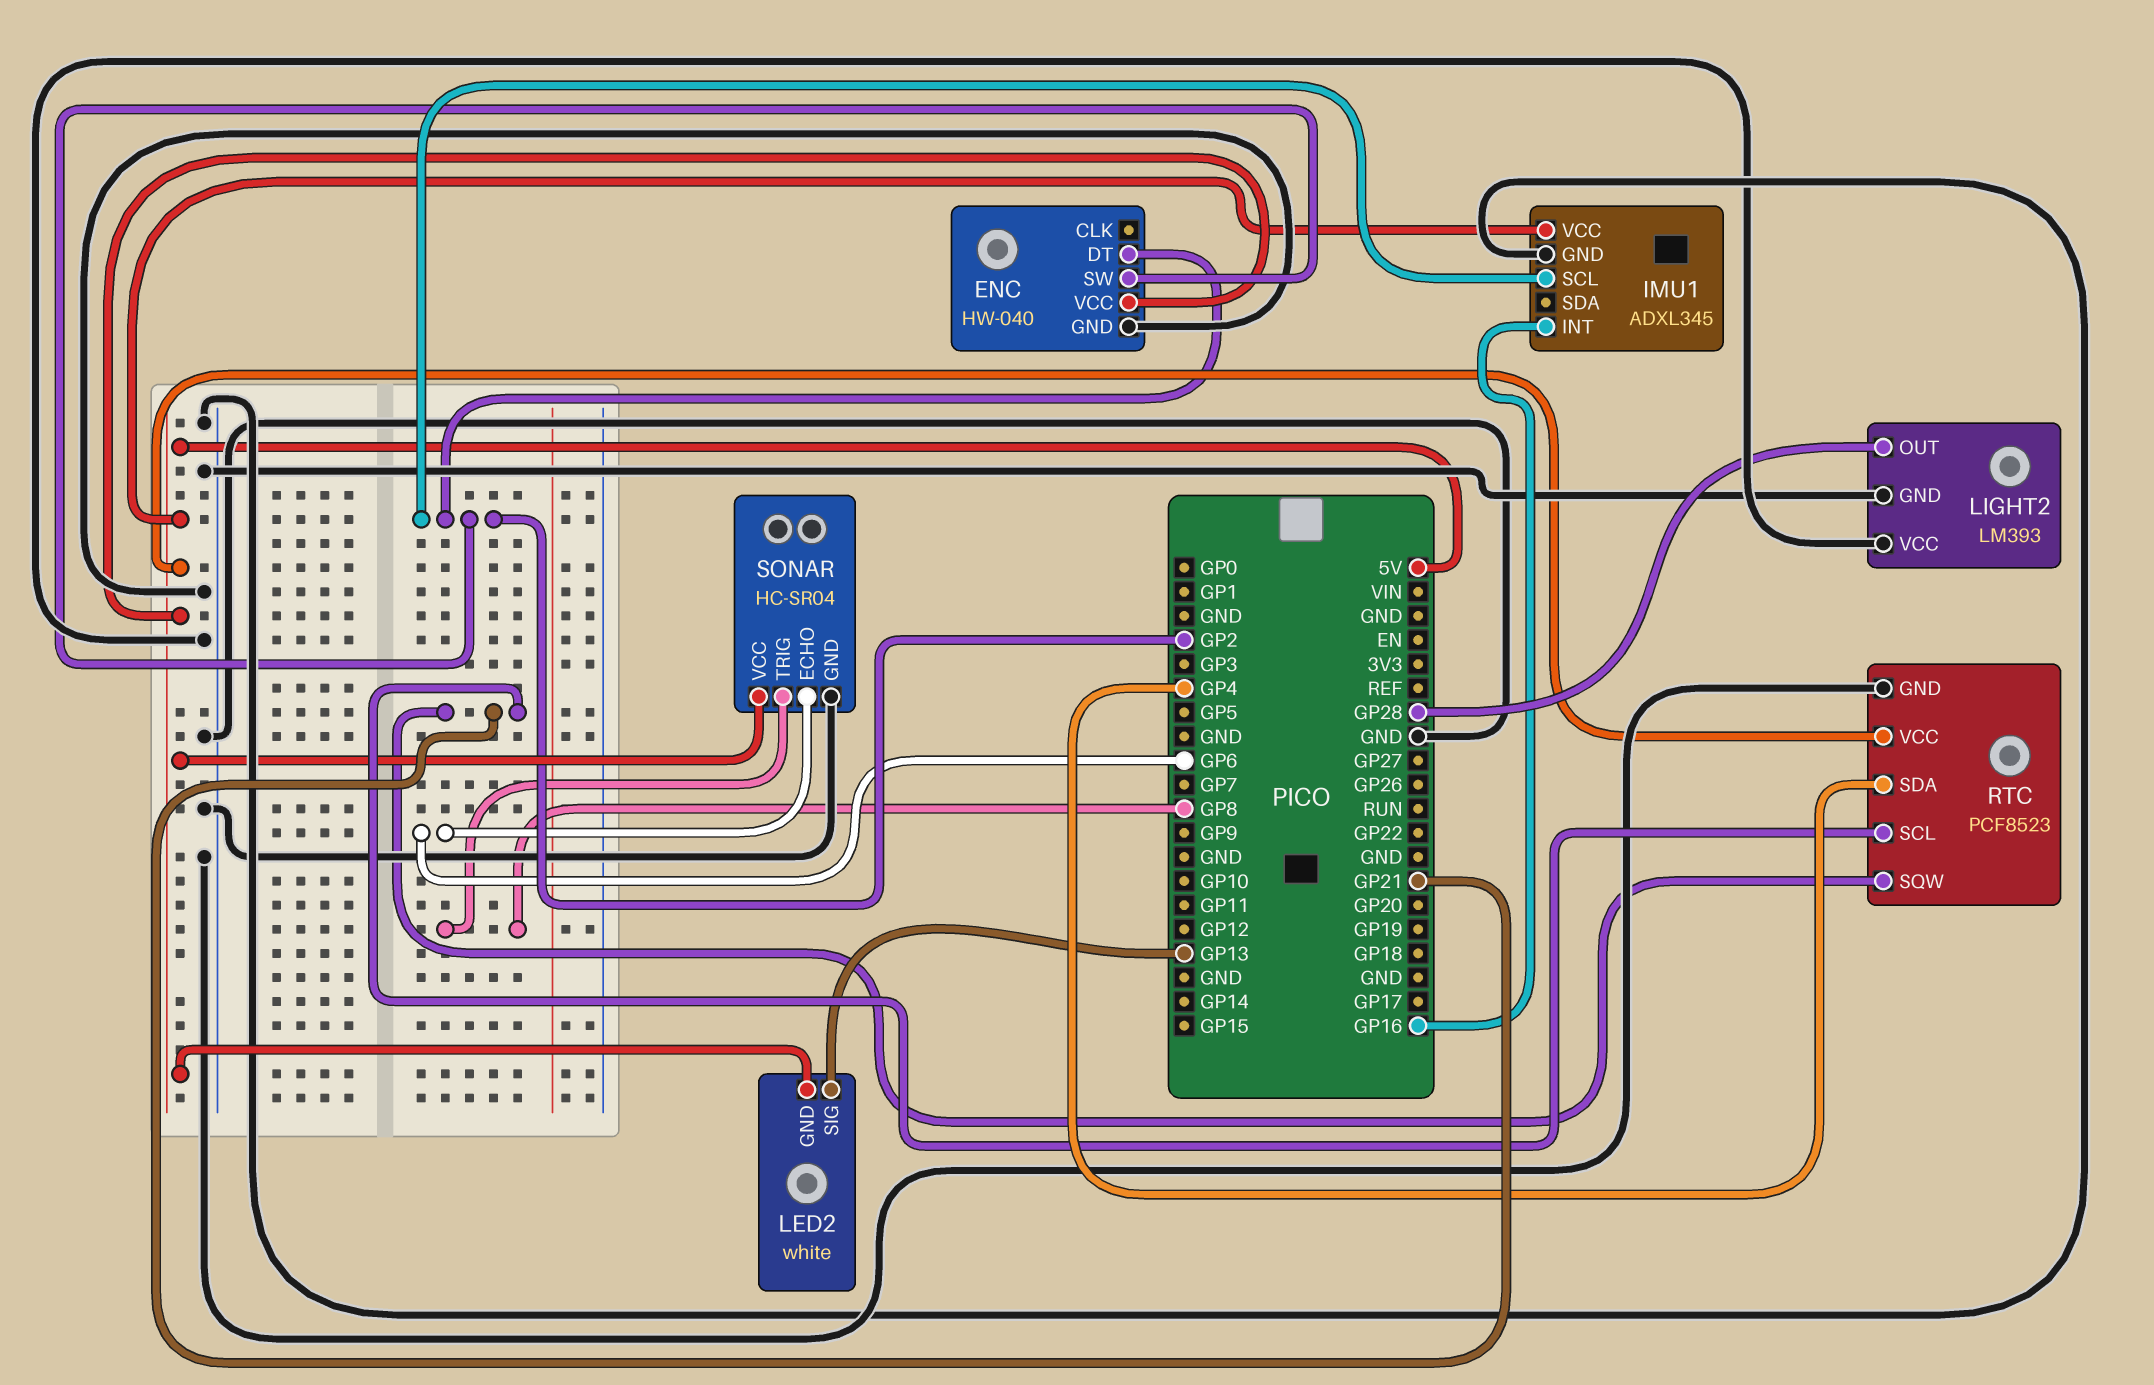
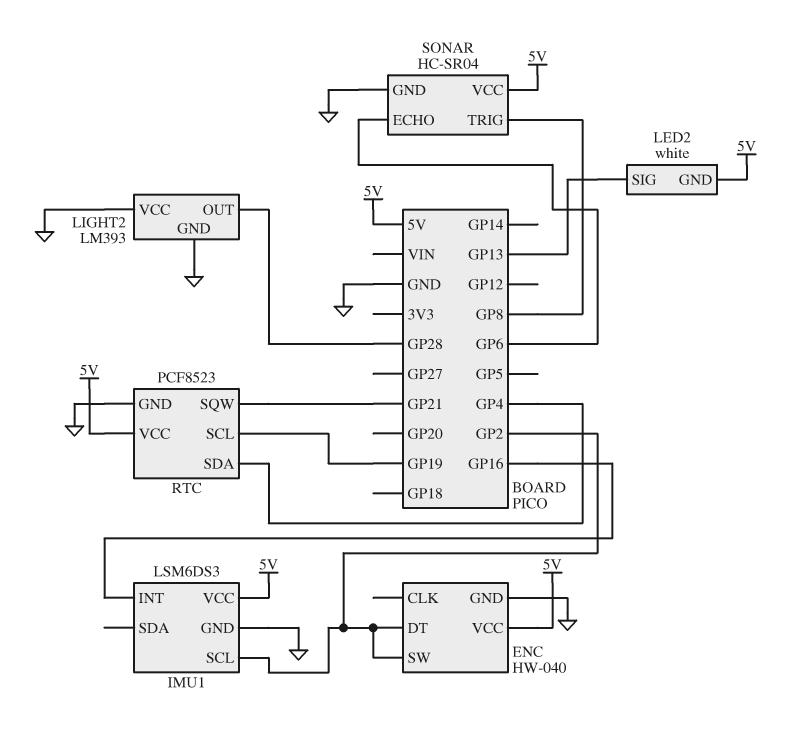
IMU1: ADXL345 -> LSM6DS3
RTC pin SCL: GP21 -> GP19

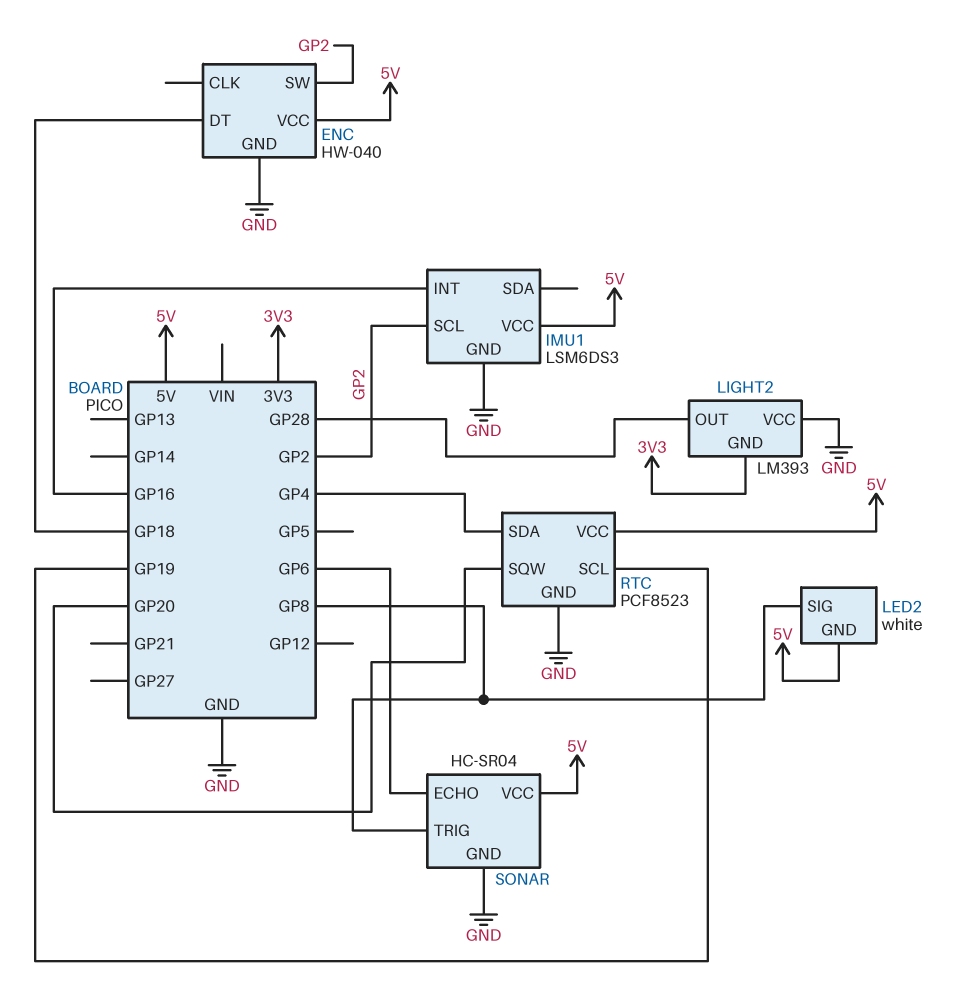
ENC pin DT: GP2 -> GP18
LED2 pin SIG: GP13 -> GP8
LIGHT2 pin GND: GND -> 3V3
RTC pin SQW: GP21 -> GP20

